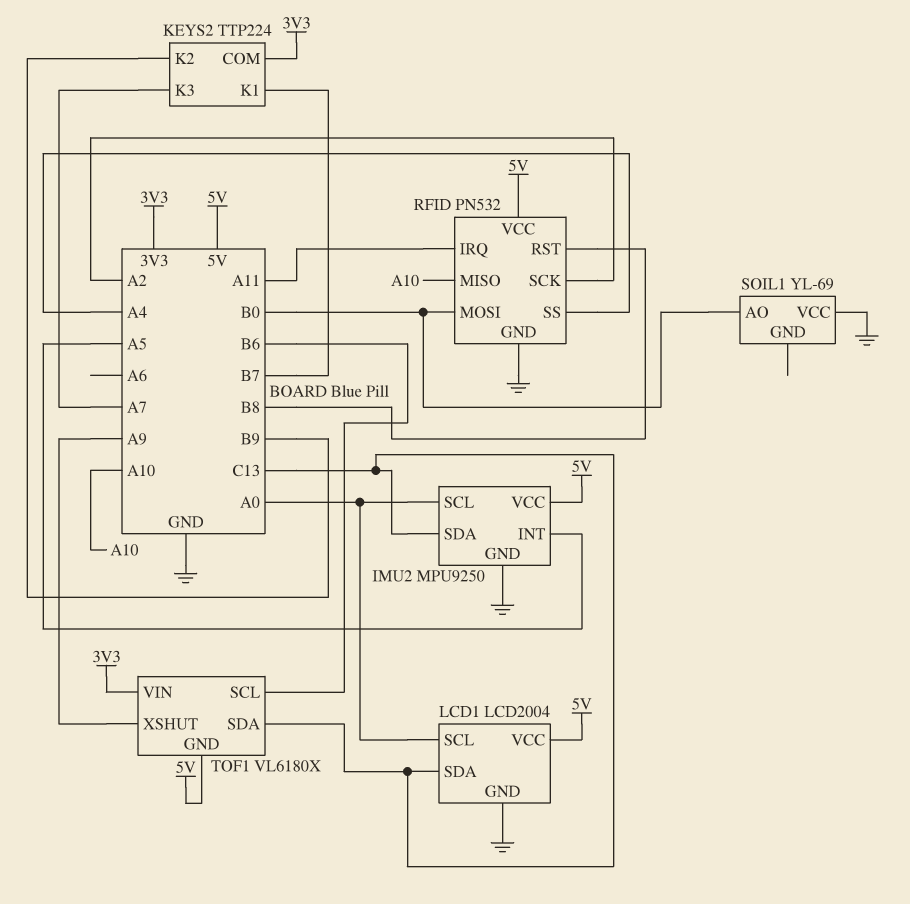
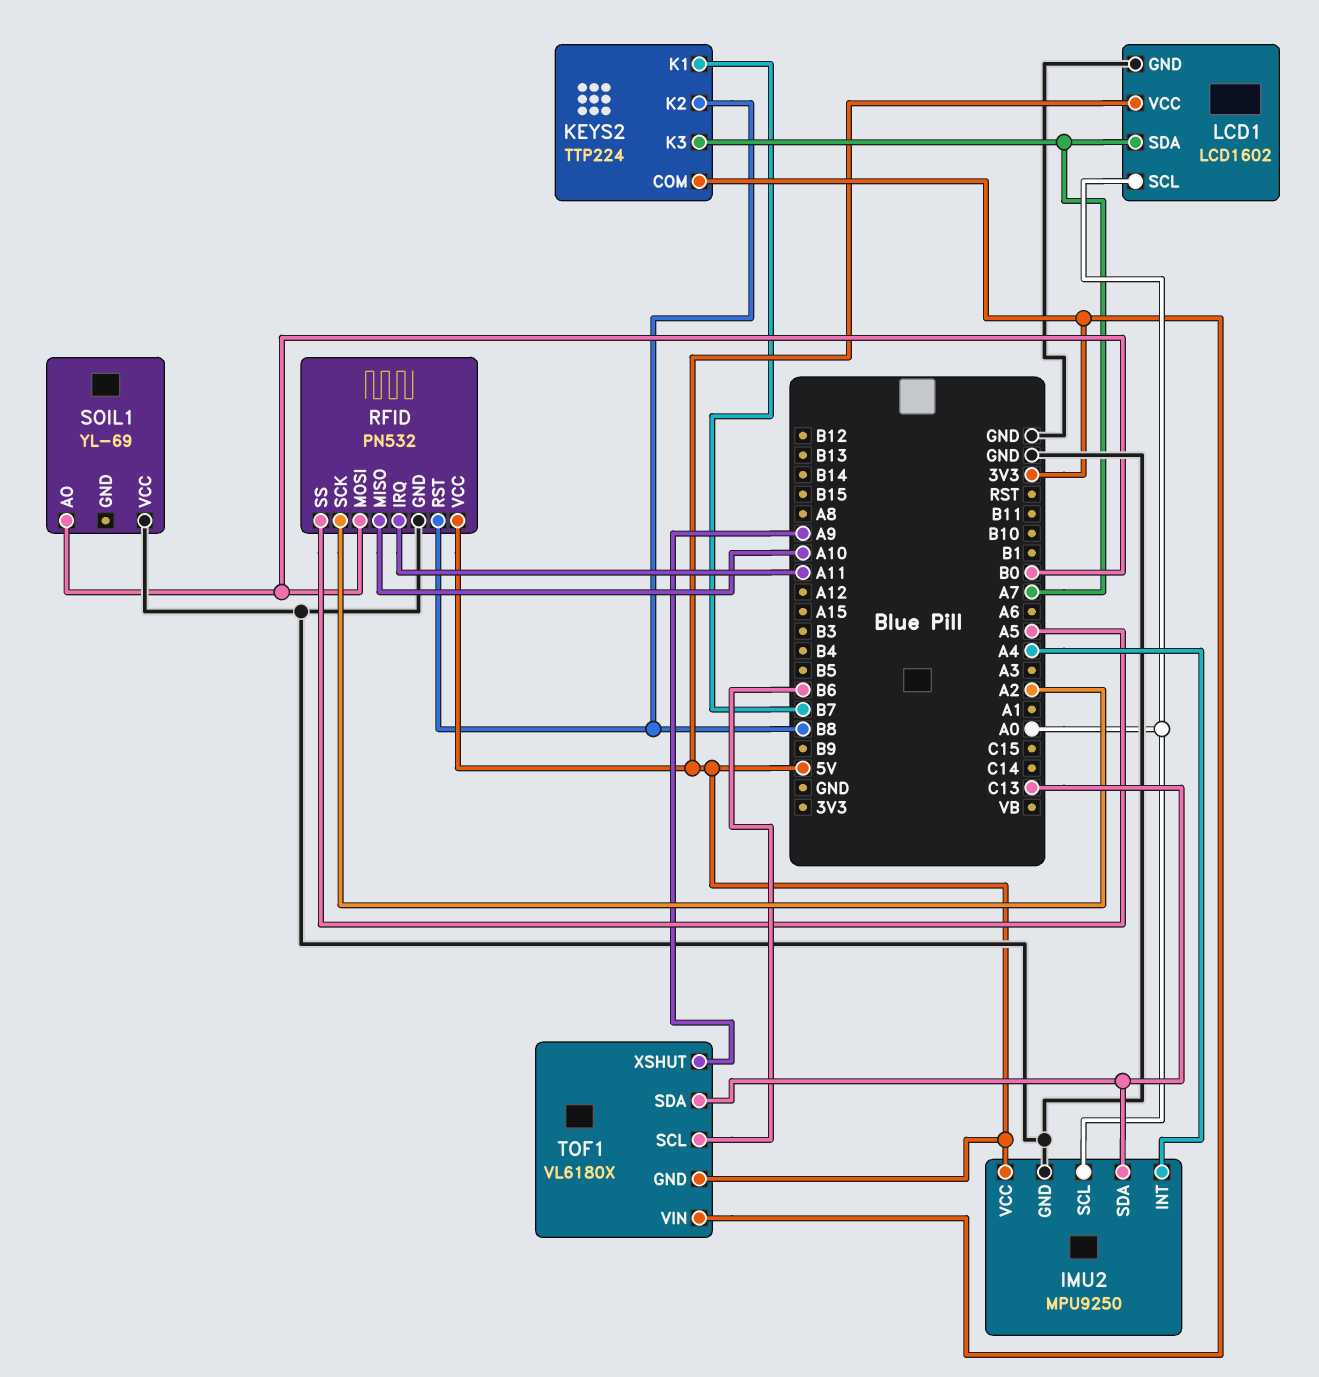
IMU2 pin INT: A5 -> A4
KEYS2 pin K2: B9 -> B8
LCD1: LCD2004 -> LCD1602
LCD1 pin SDA: C13 -> A7
RFID pin SS: A4 -> A5

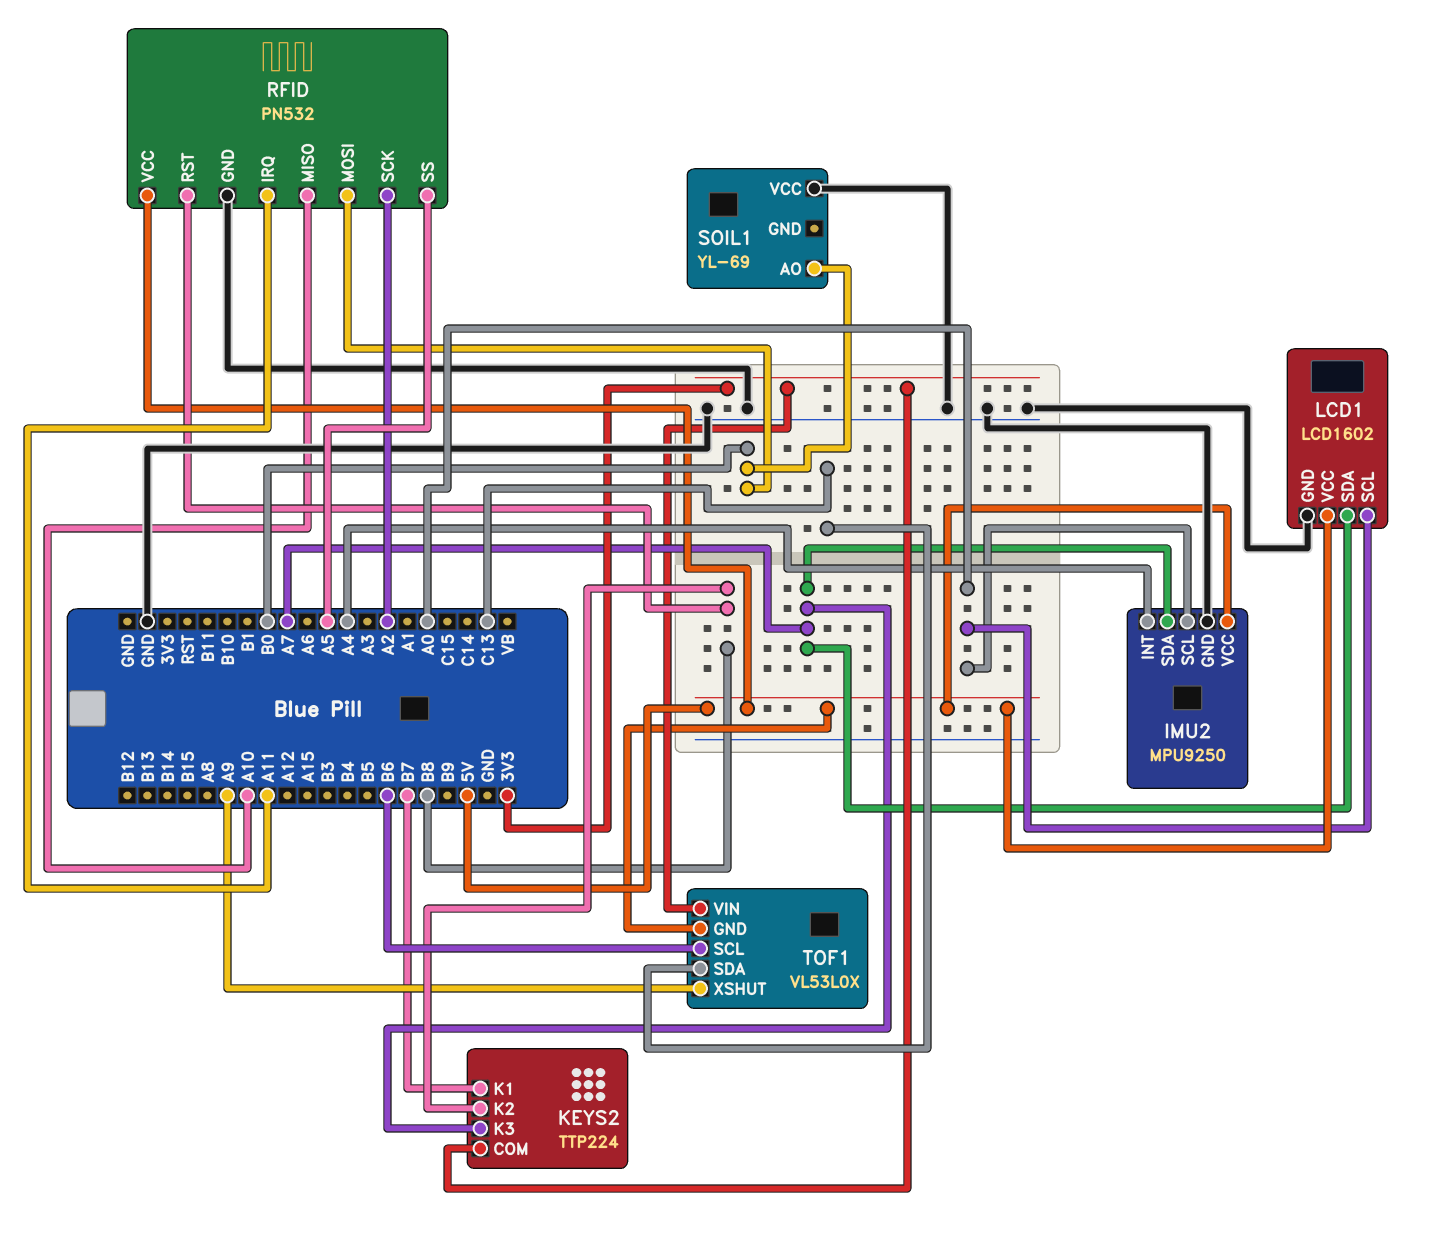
IMU2 pin SDA: C13 -> A7
TOF1: VL6180X -> VL53L0X

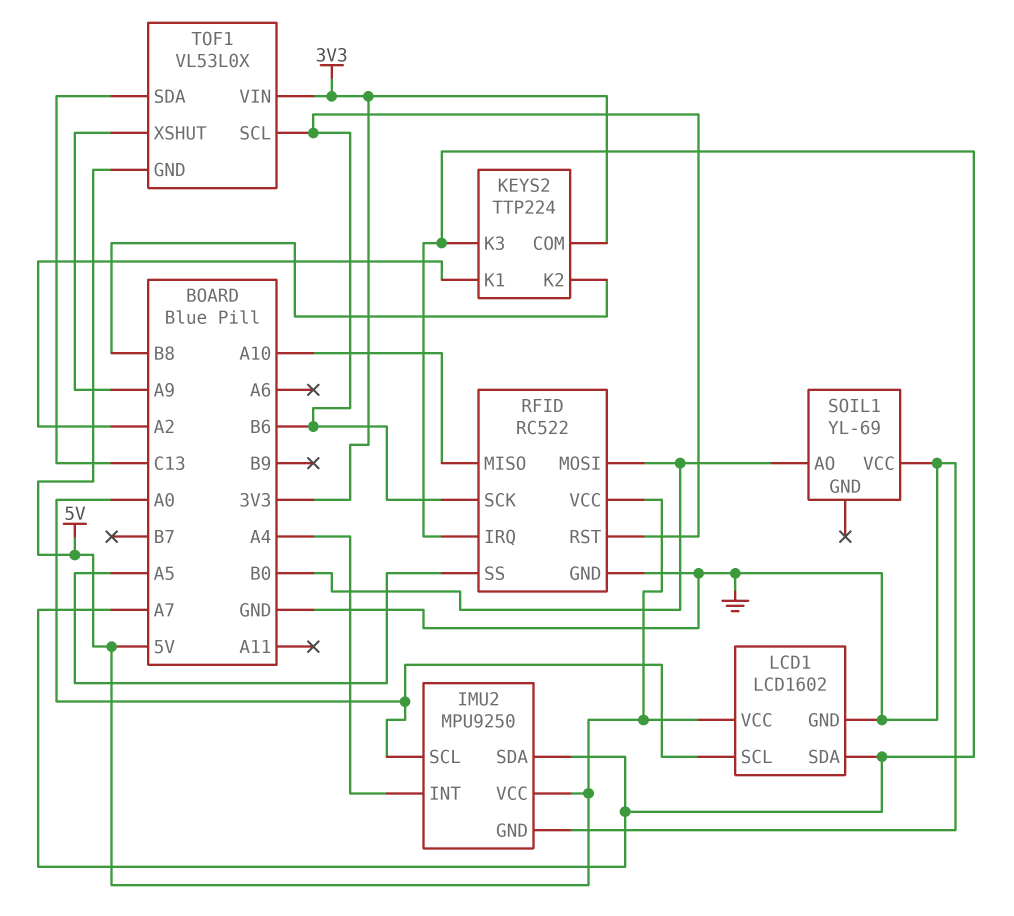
KEYS2 pin K1: B7 -> A2
RFID: PN532 -> RC522
RFID pin IRQ: A11 -> A7
RFID pin RST: B8 -> B6
RFID pin SCK: A2 -> B6

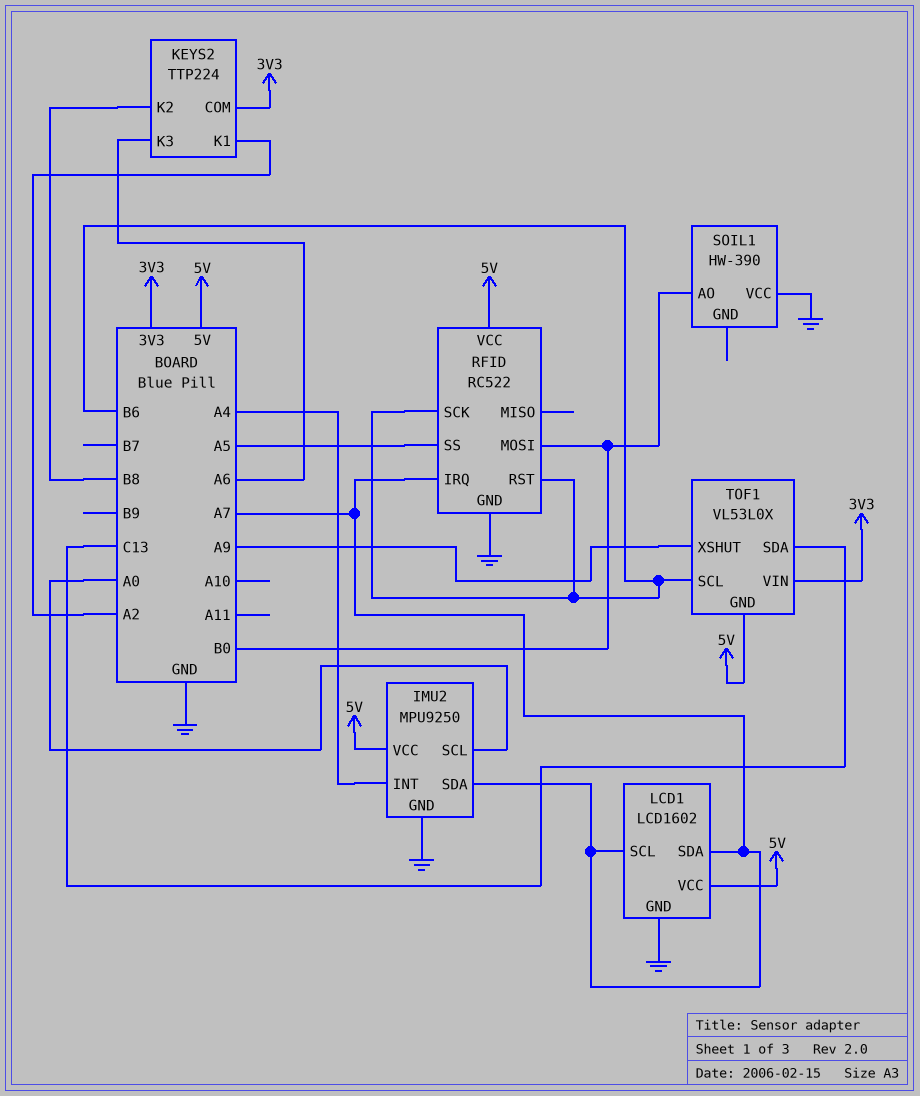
KEYS2 pin K3: A7 -> A6
LCD1 pin SCL: A0 -> A7
RFID pin MISO: A10 -> none
SOIL1: YL-69 -> HW-390

